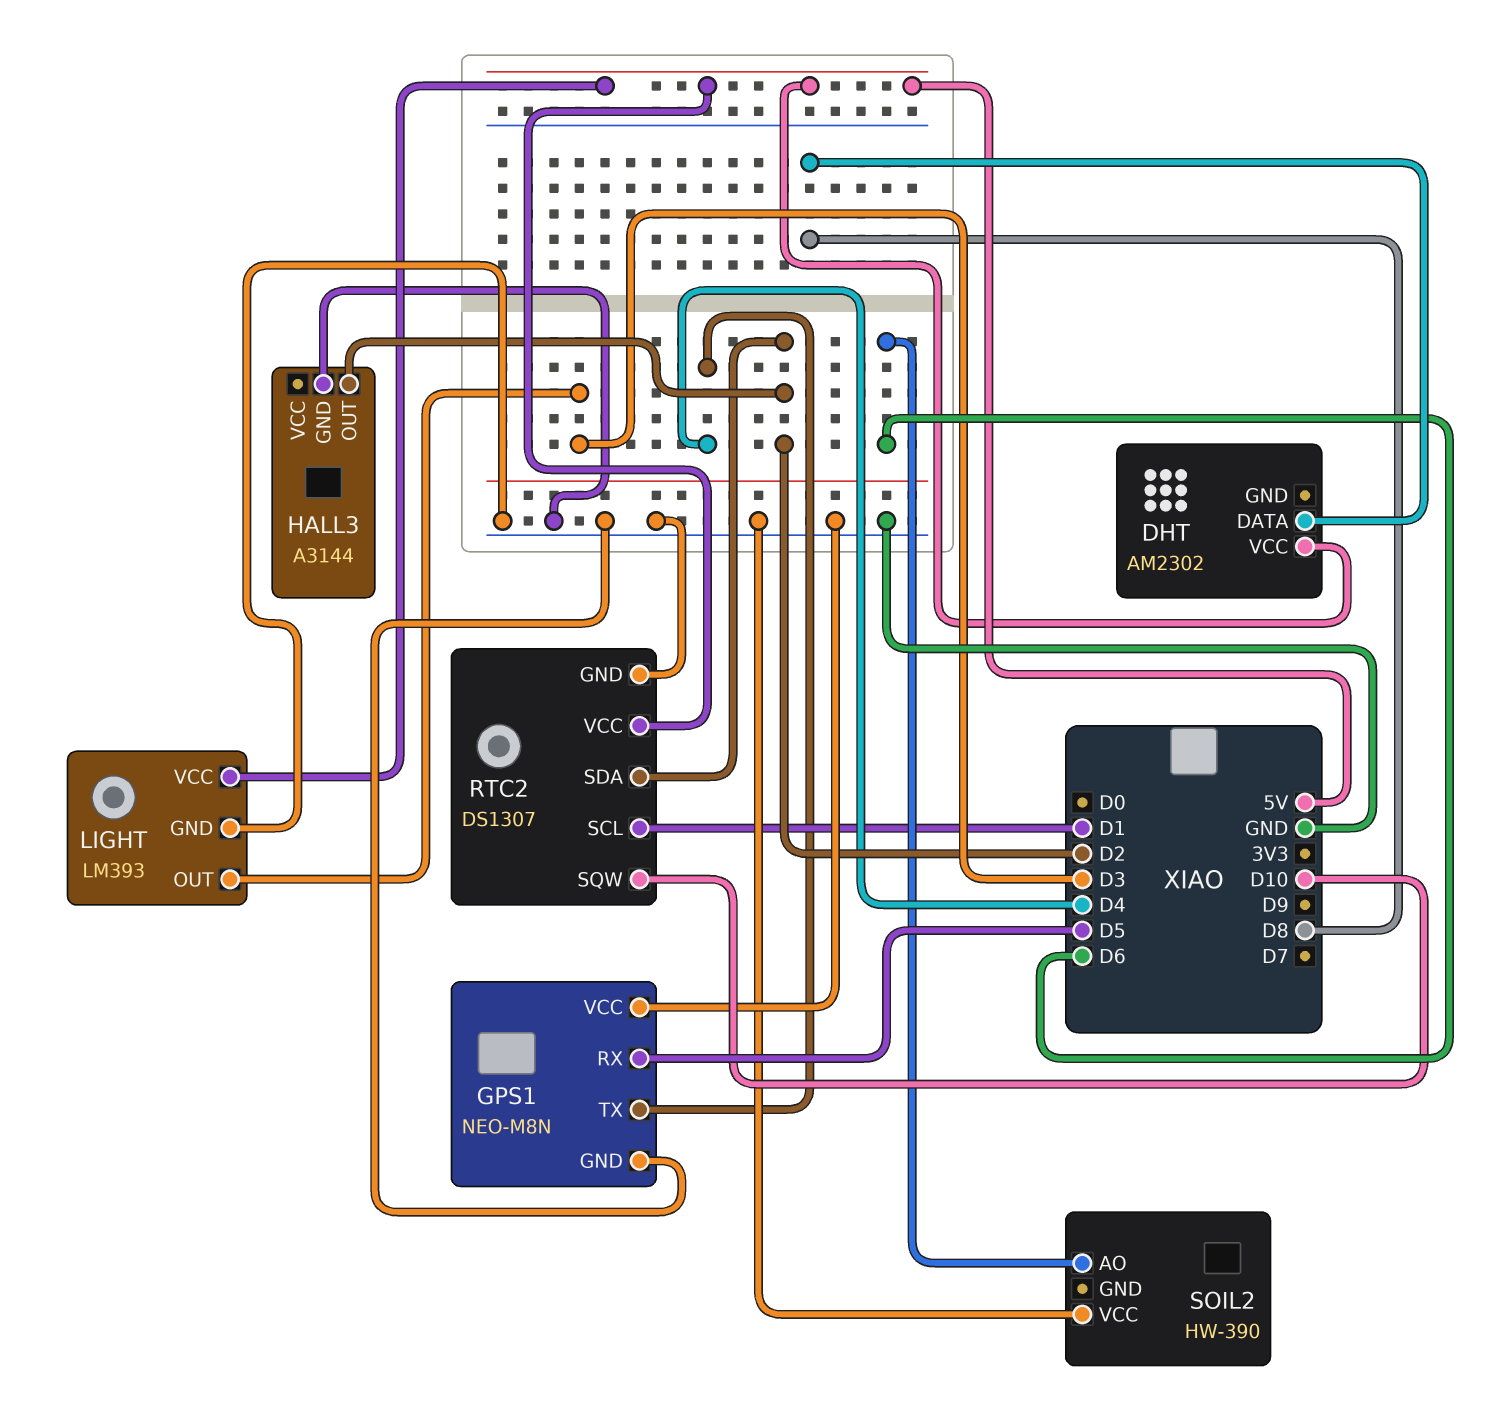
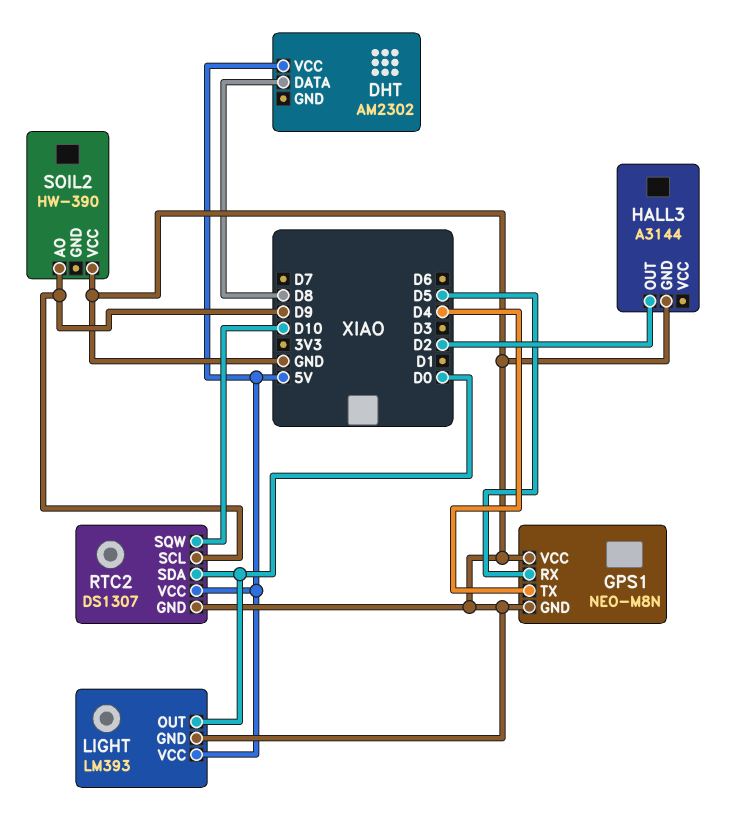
LIGHT pin OUT: D3 -> D0
RTC2 pin SCL: D1 -> D9
RTC2 pin SDA: D2 -> D0
SOIL2 pin AO: D6 -> D9

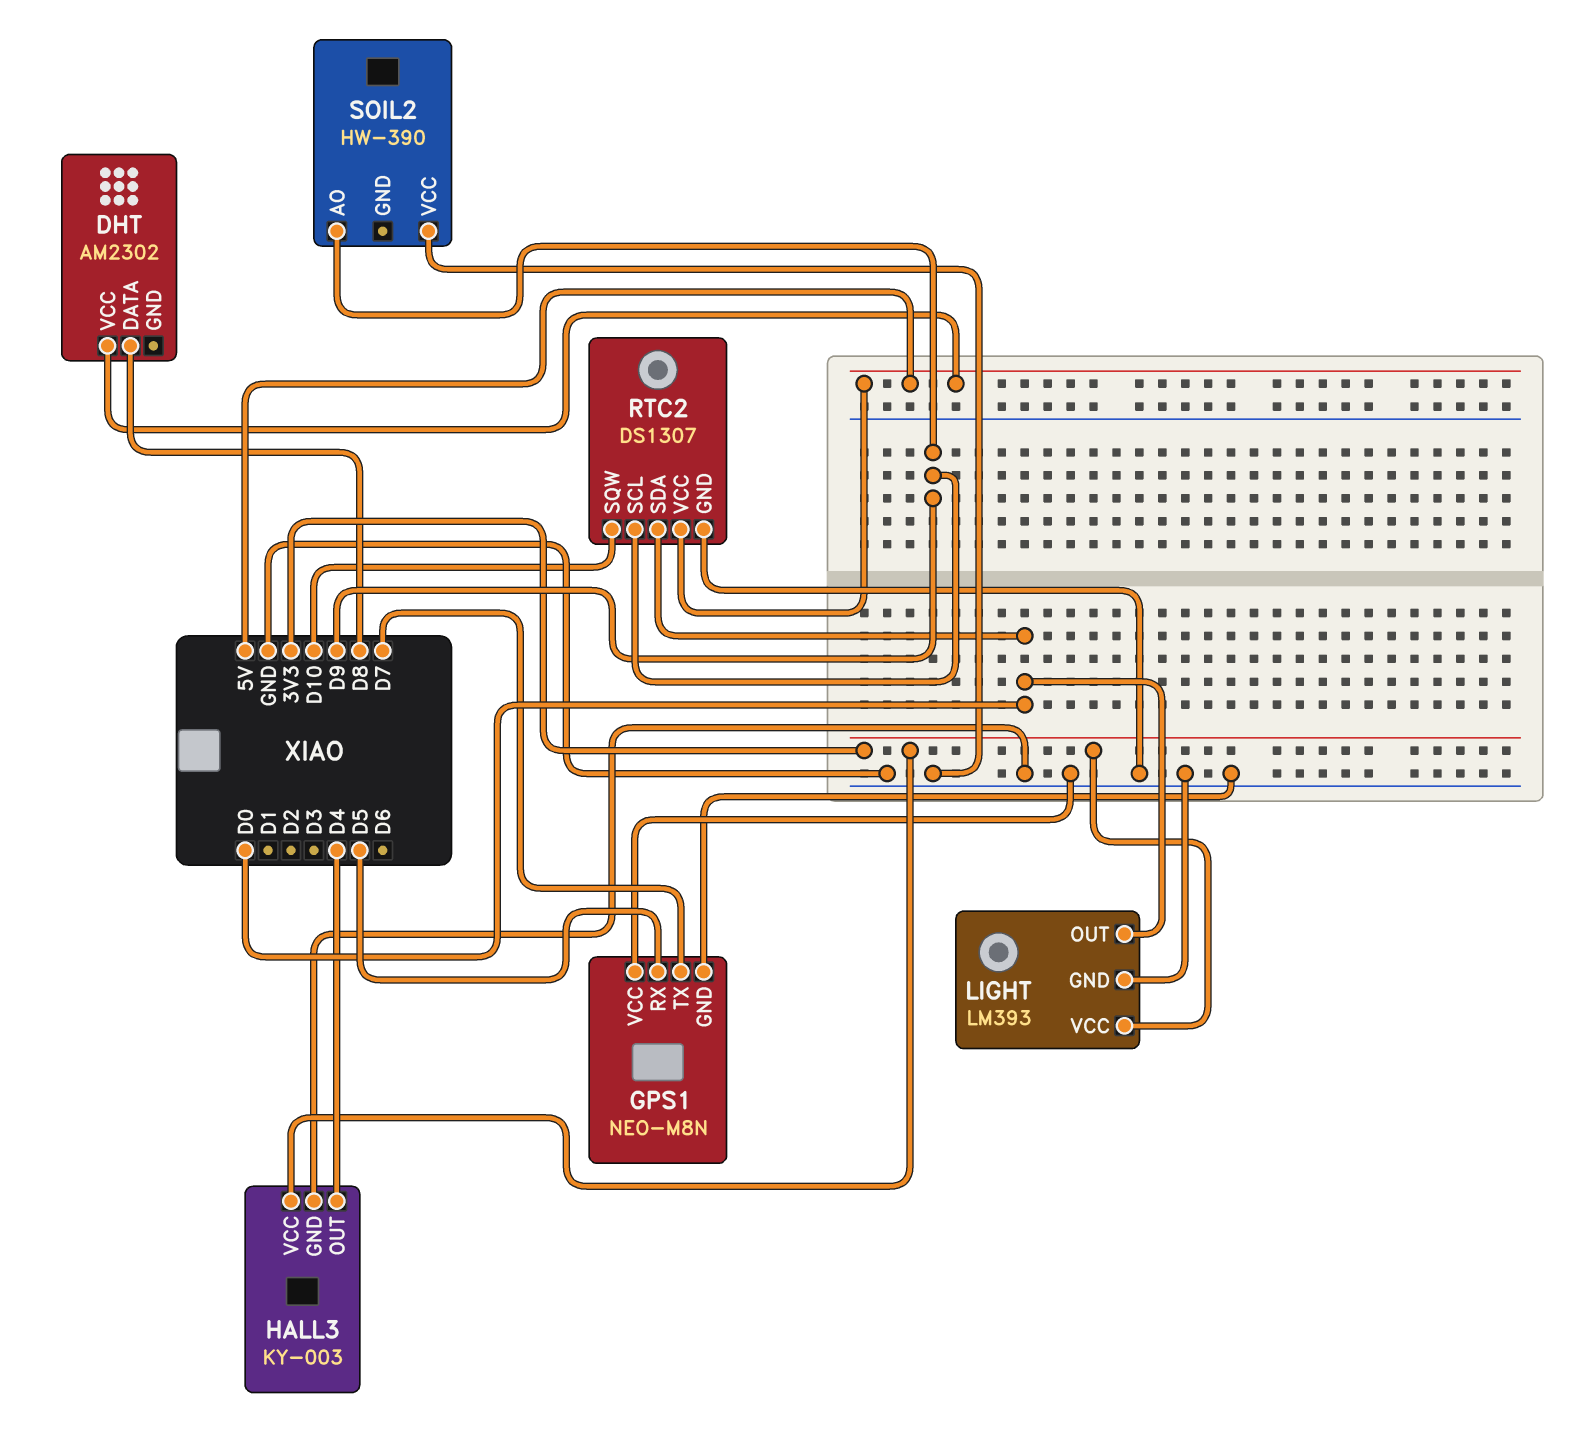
GPS1 pin TX: D4 -> D7
HALL3: A3144 -> KY-003
HALL3 pin OUT: D2 -> D4
HALL3 pin VCC: none -> 3V3
LIGHT pin VCC: 5V -> 3V3

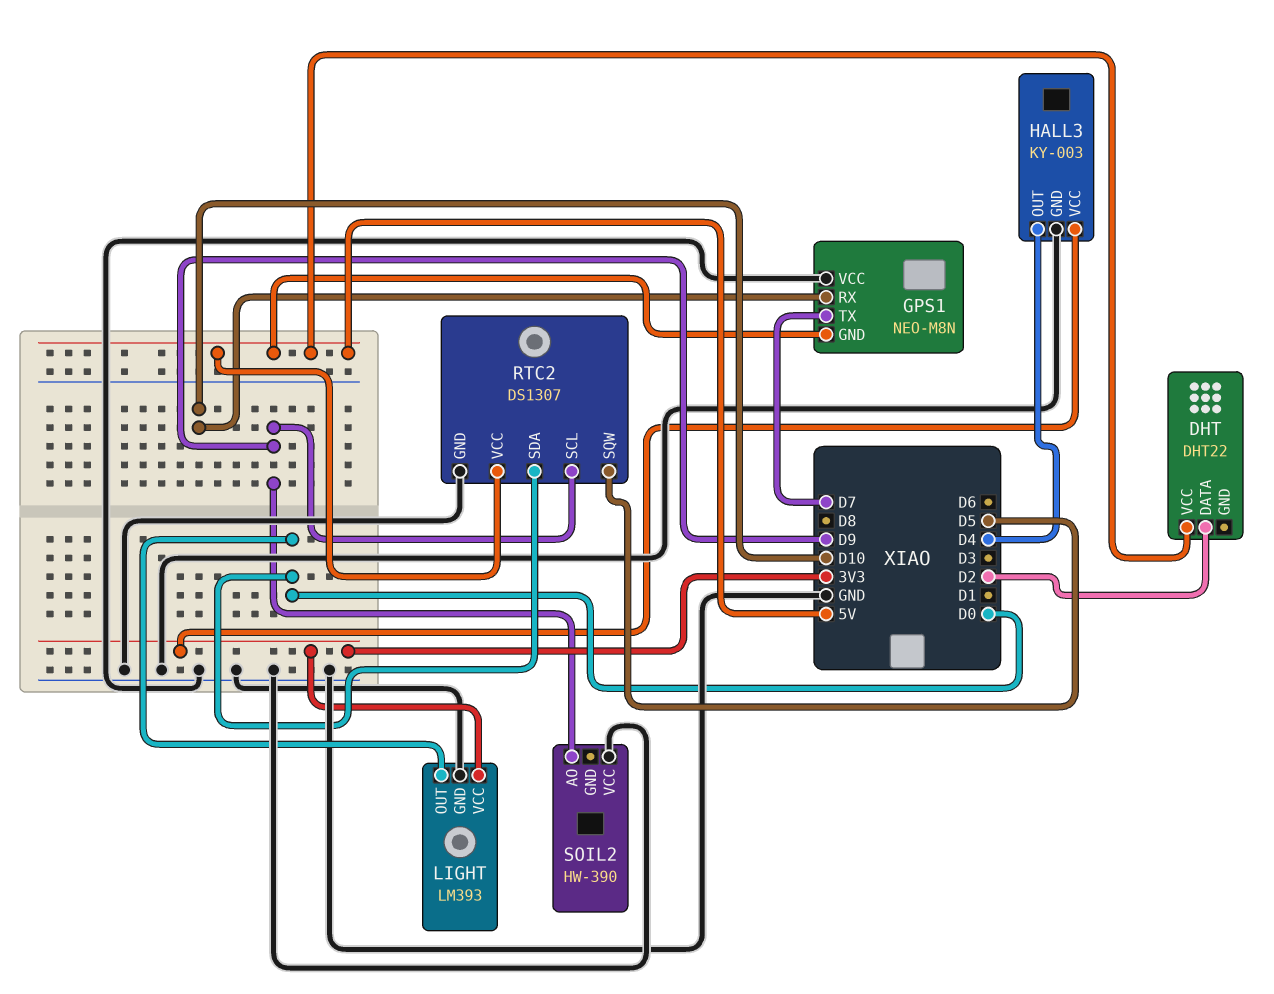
DHT: AM2302 -> DHT22
DHT pin DATA: D8 -> D2
GPS1 pin GND: GND -> 5V
GPS1 pin RX: D5 -> D10
RTC2 pin SQW: D10 -> D5

